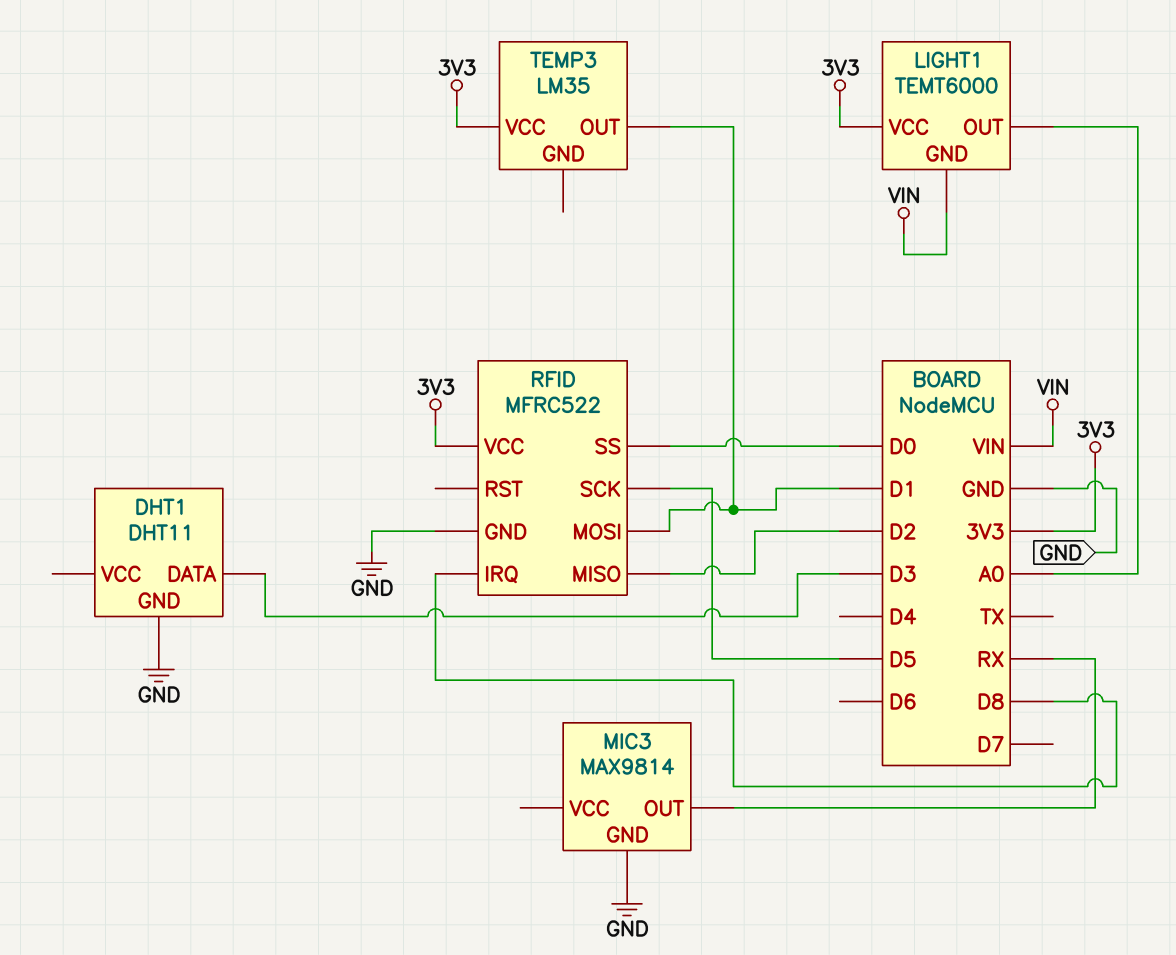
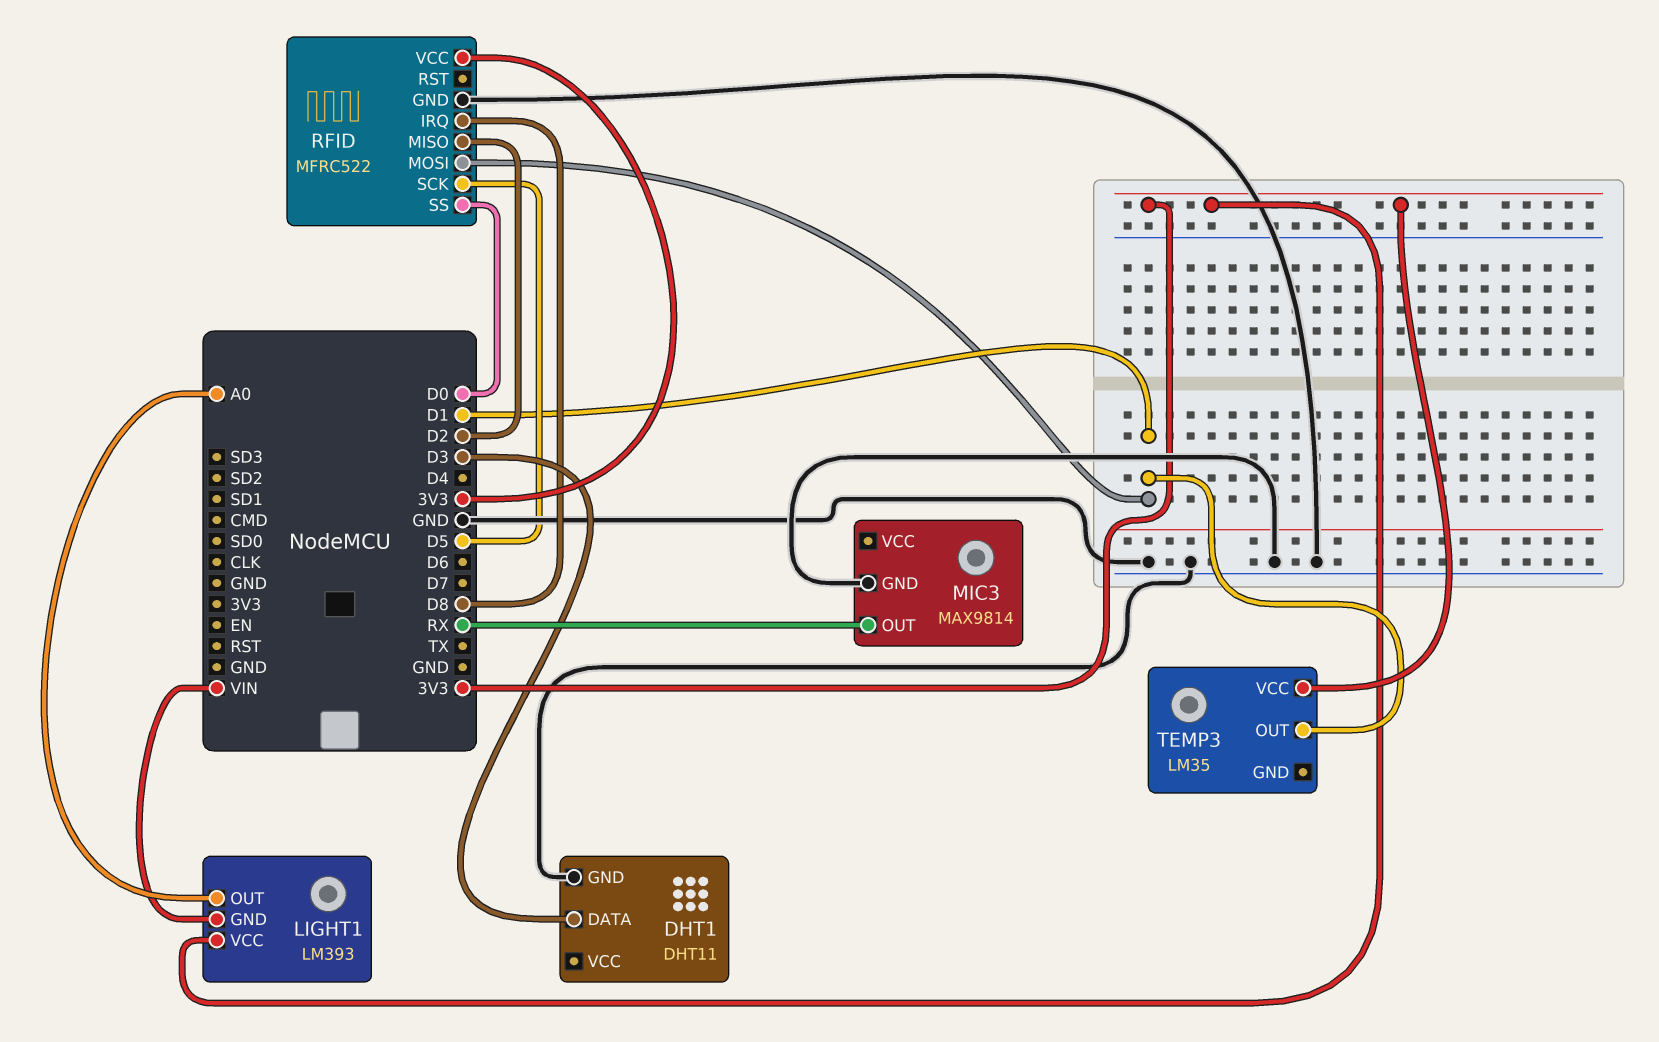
LIGHT1: TEMT6000 -> LM393

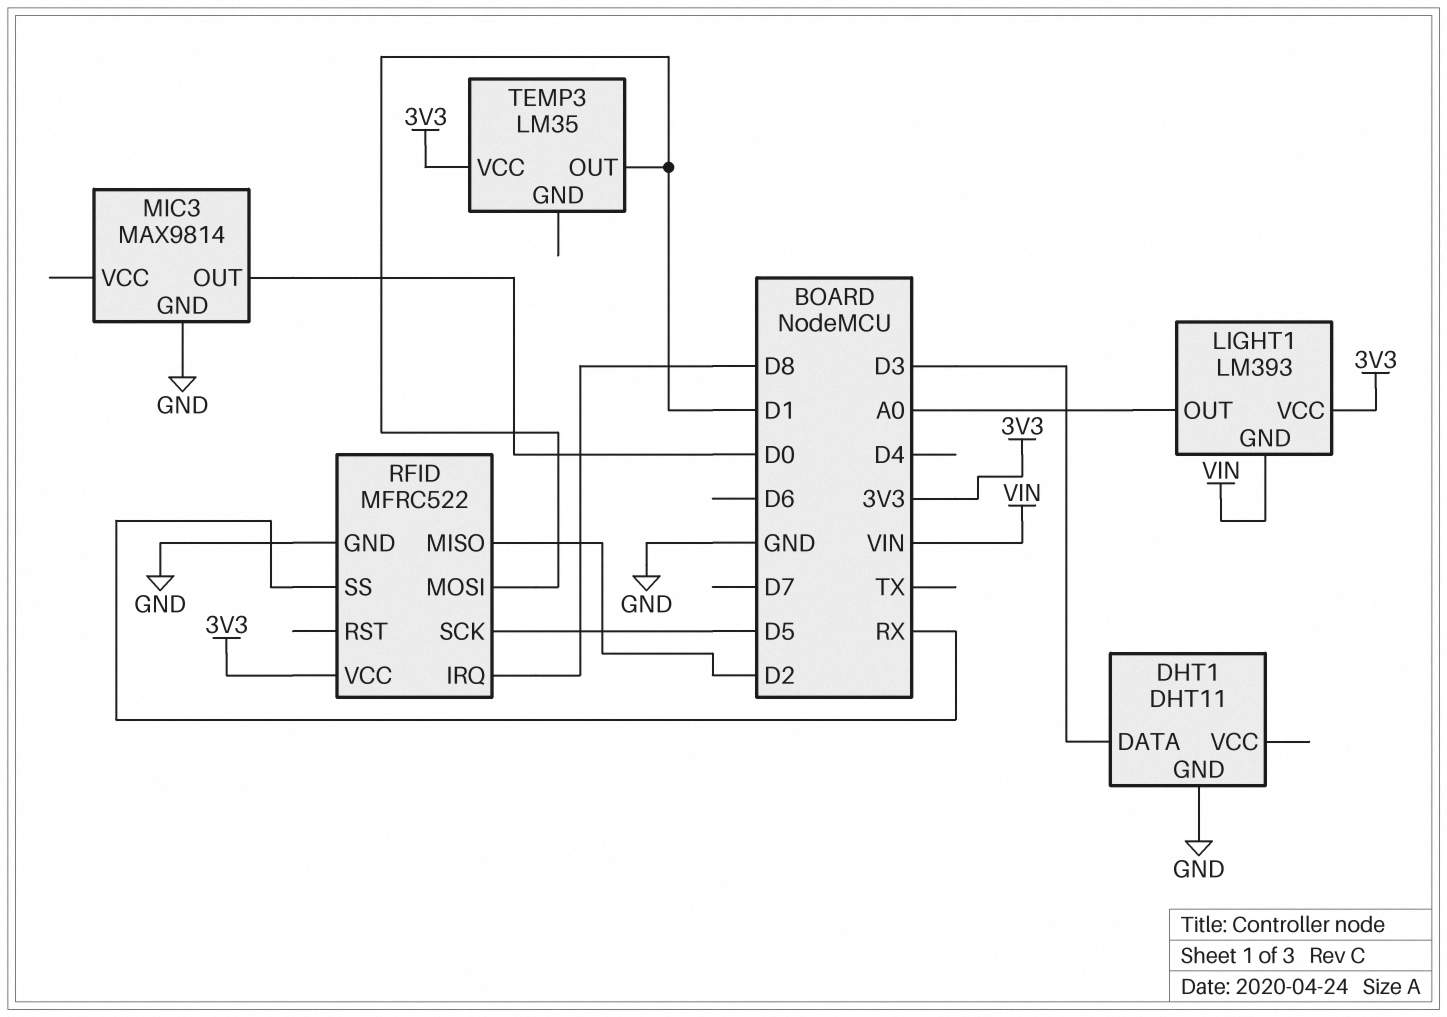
MIC3 pin OUT: RX -> D0
RFID pin SS: D0 -> RX

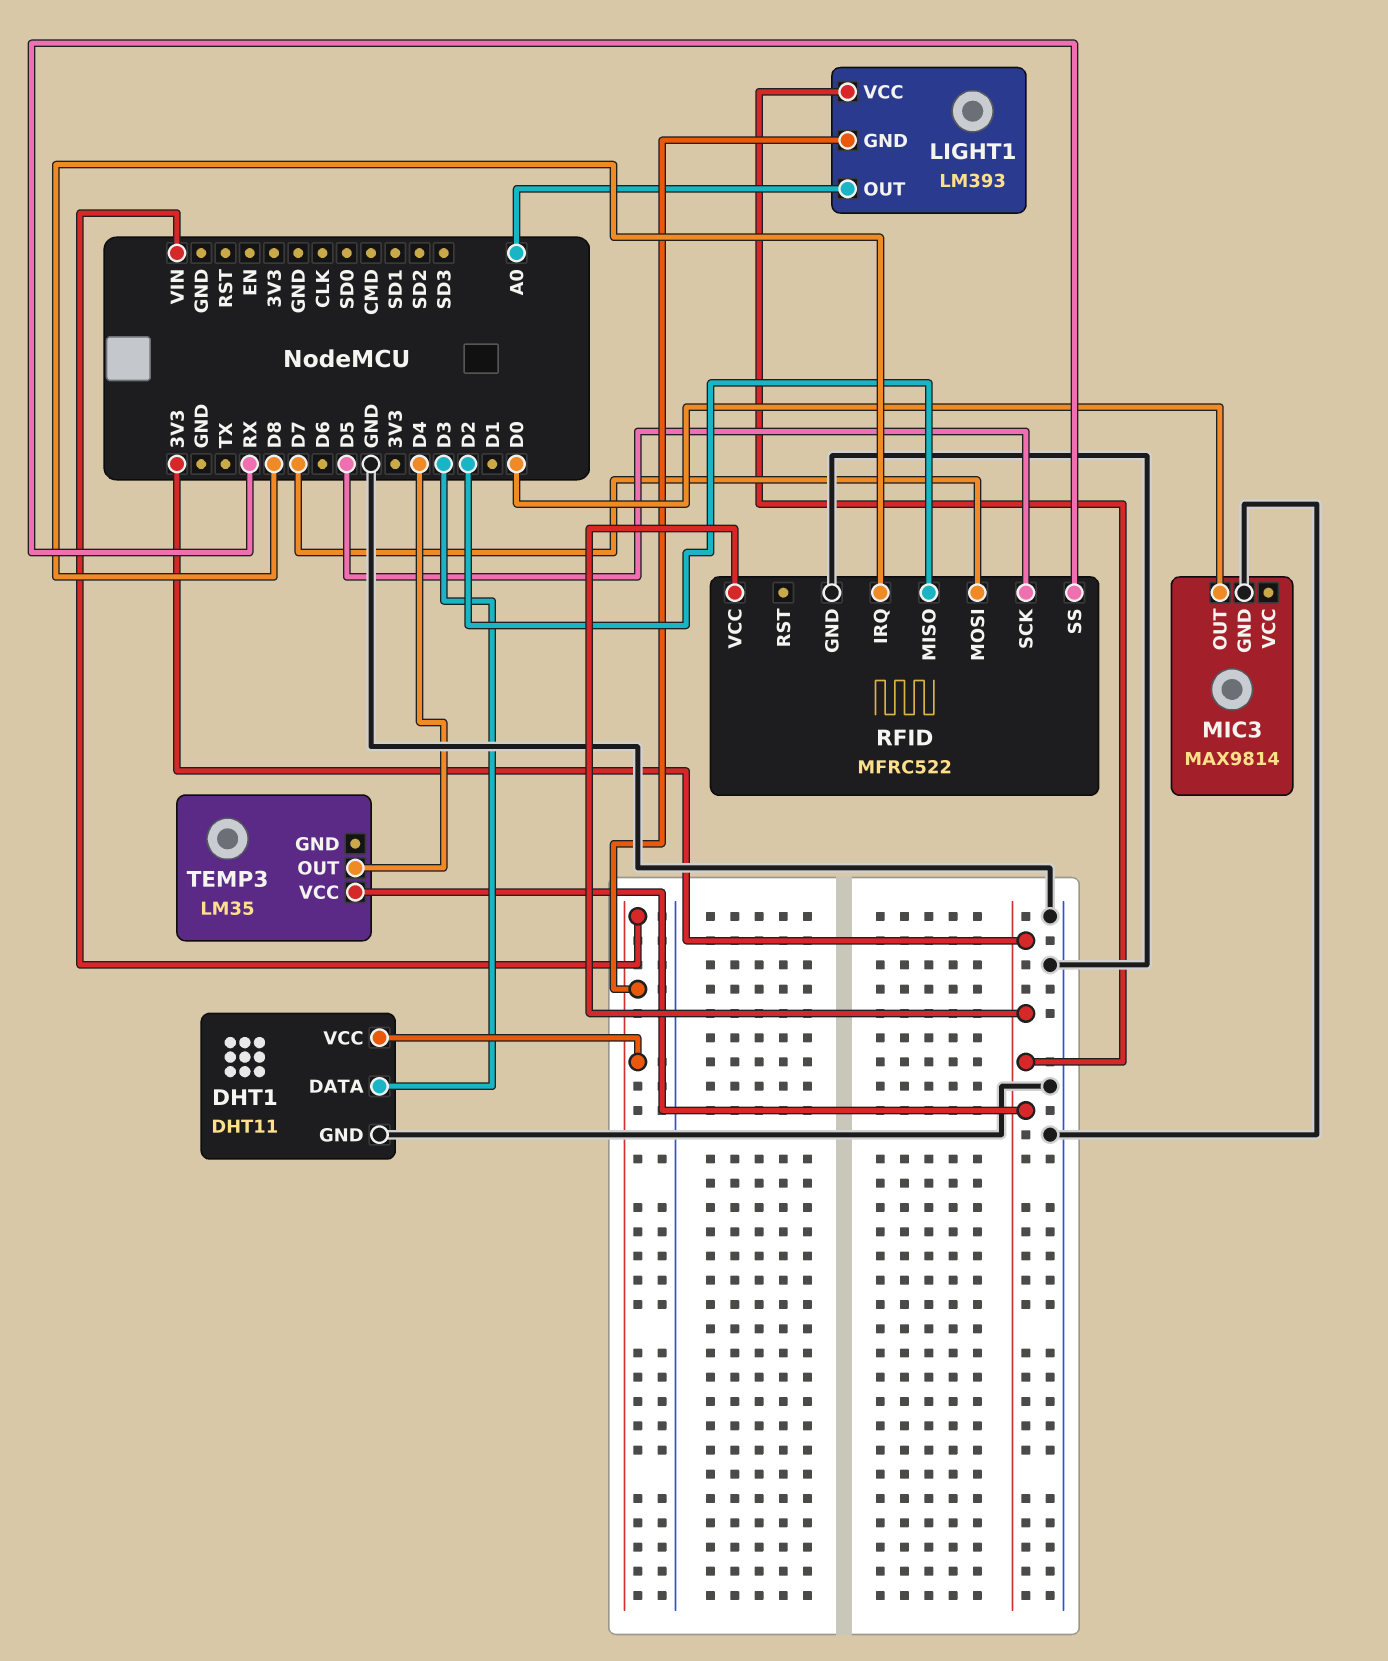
DHT1 pin VCC: none -> VIN
RFID pin MOSI: D1 -> D7
TEMP3 pin OUT: D1 -> D4

